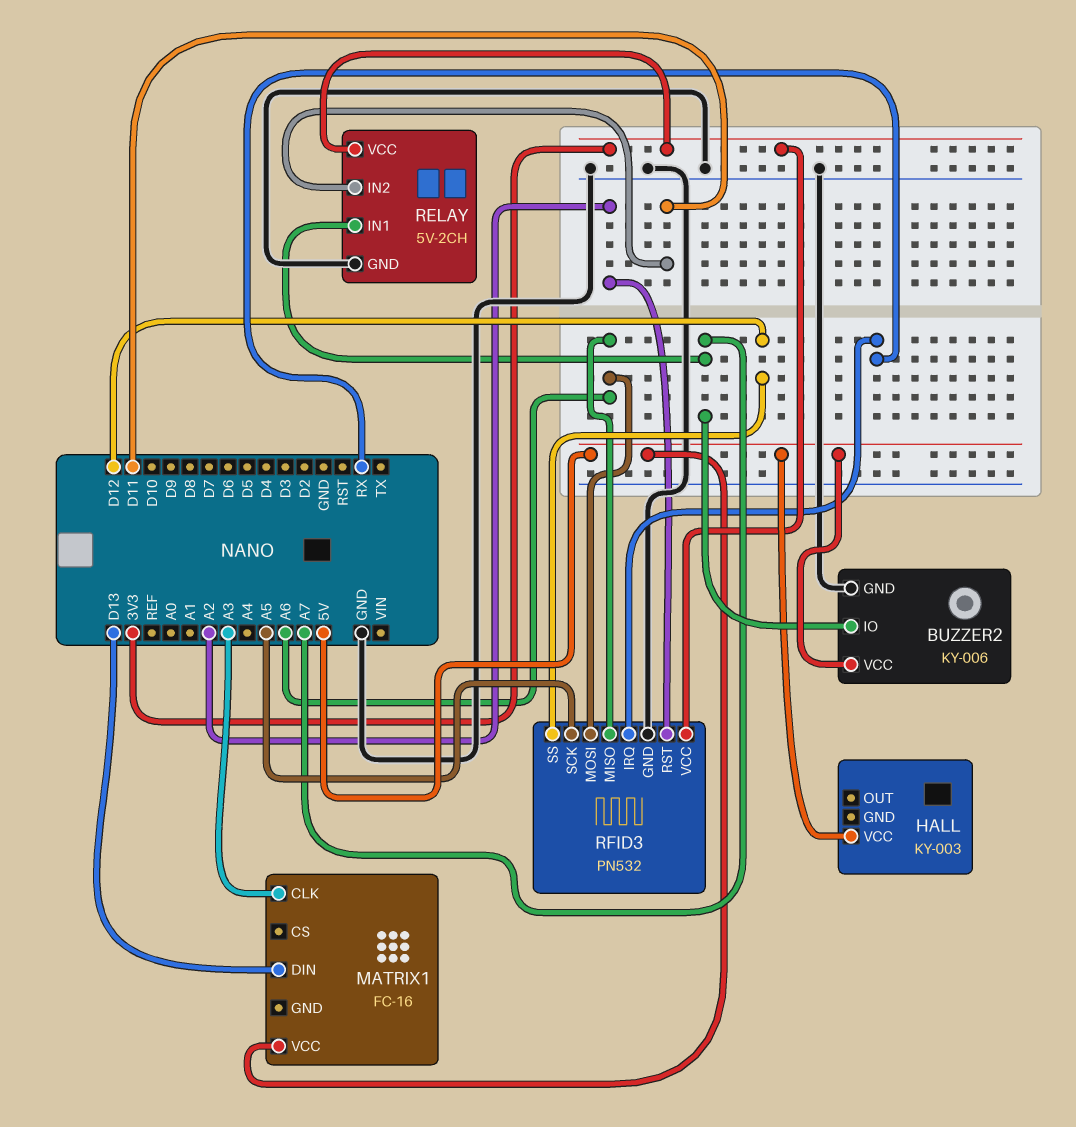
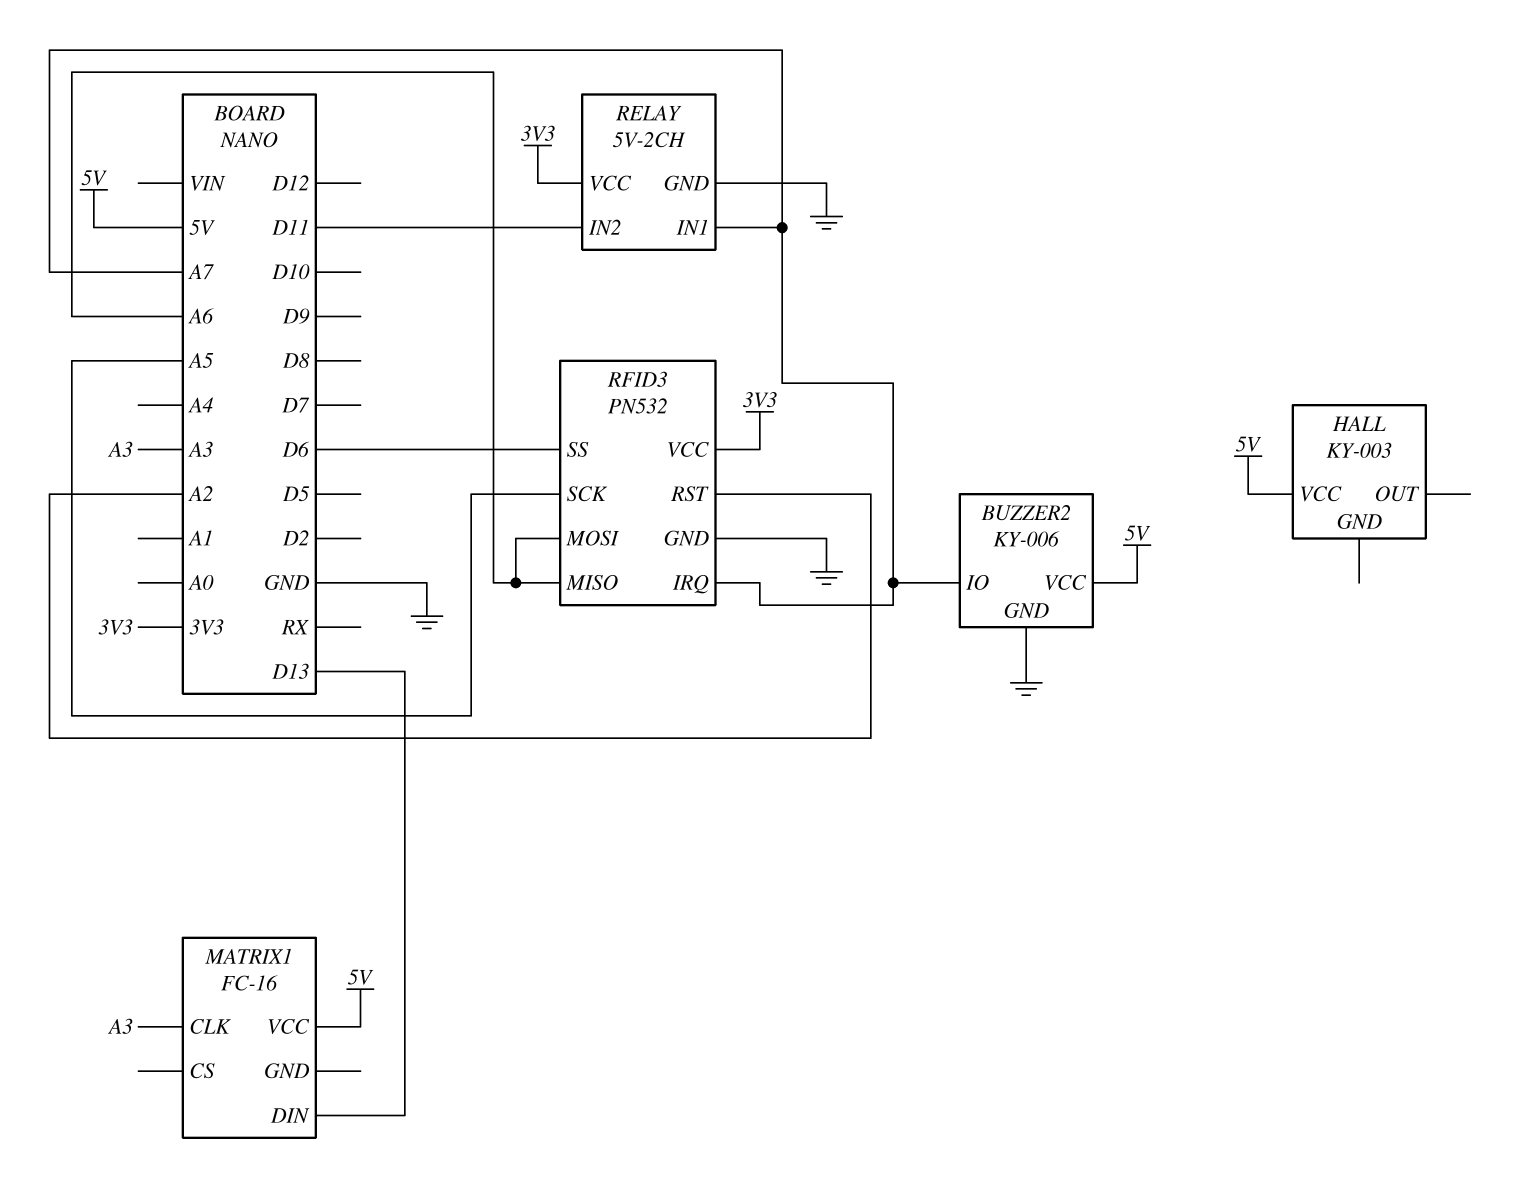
RFID3 pin IRQ: RX -> A7
RFID3 pin SS: D12 -> D6

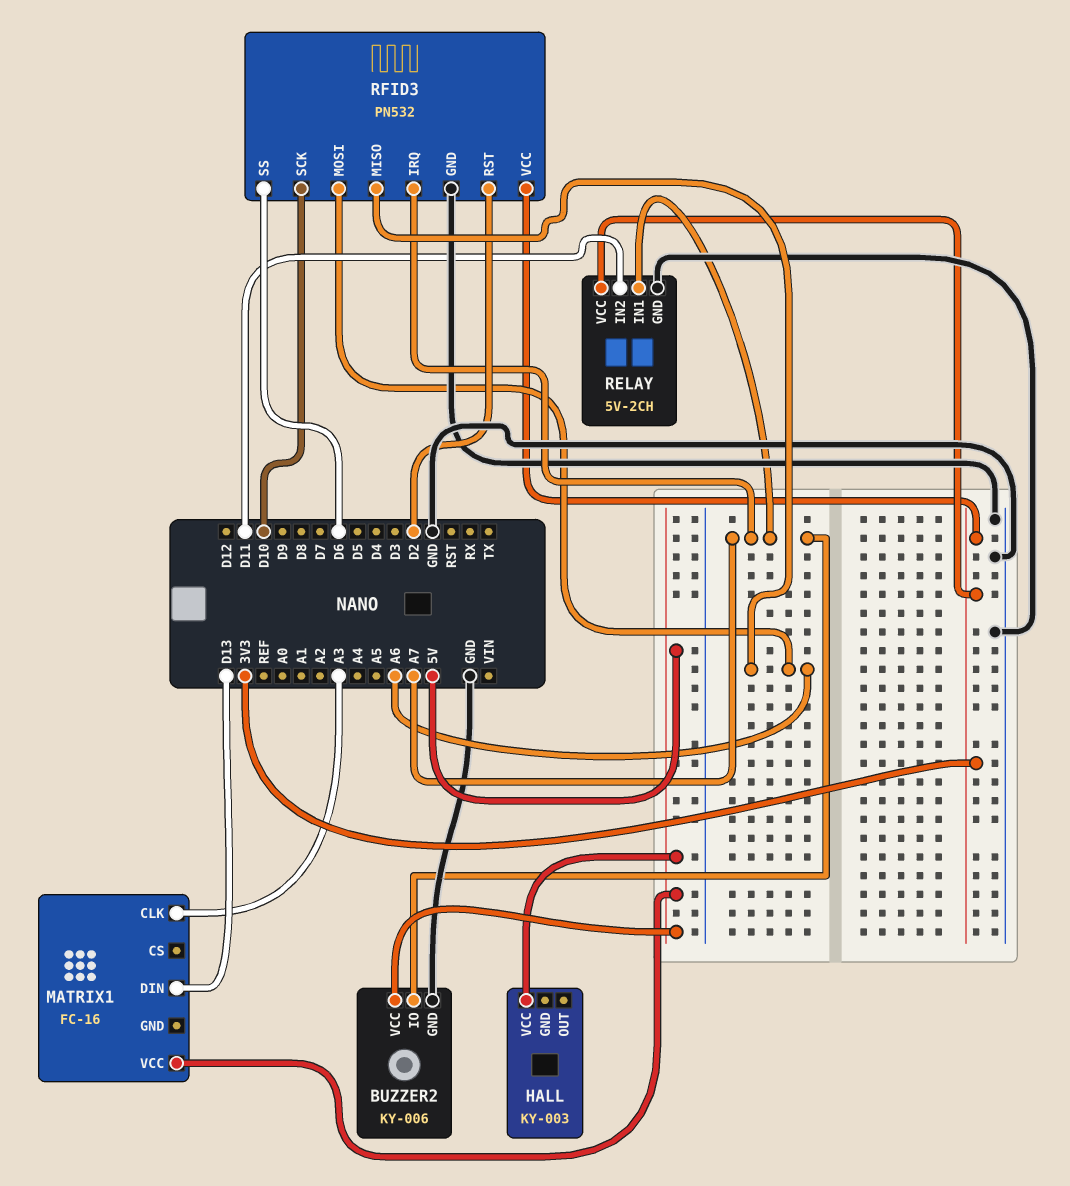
RFID3 pin RST: A2 -> D2
RFID3 pin SCK: A5 -> D10

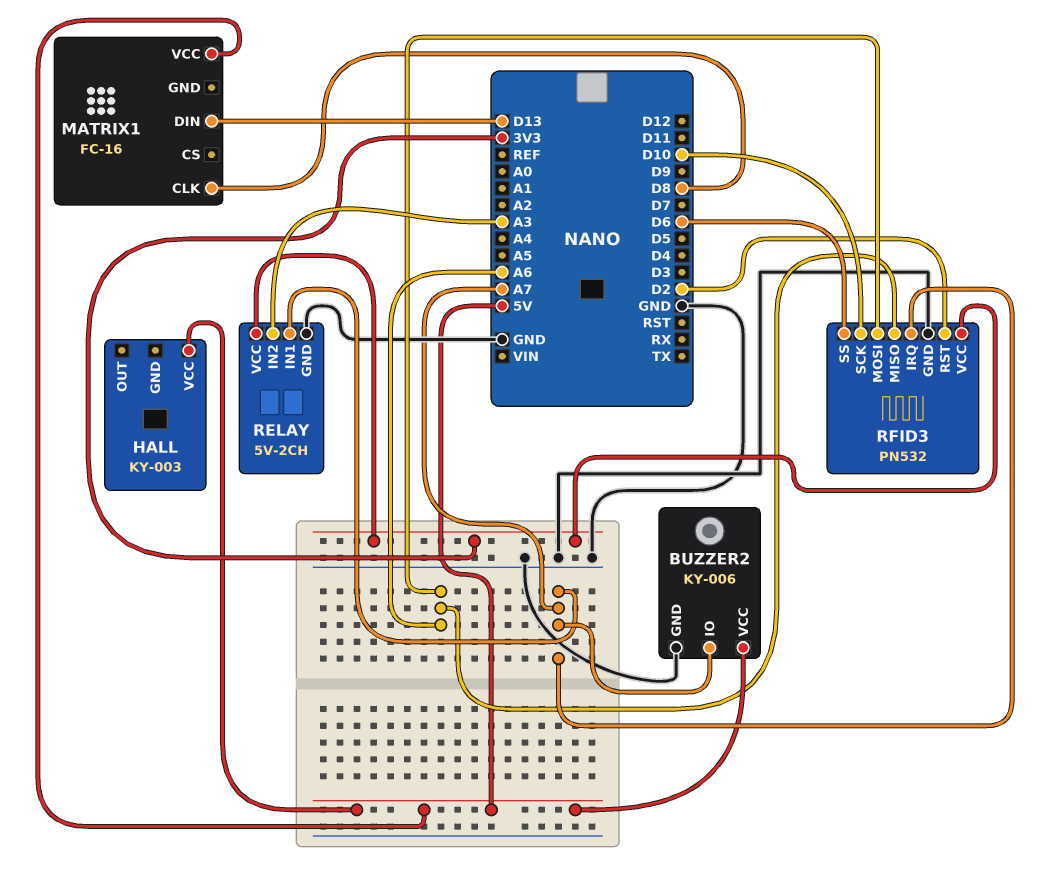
MATRIX1 pin CLK: A3 -> D8
RELAY pin IN2: D11 -> A3

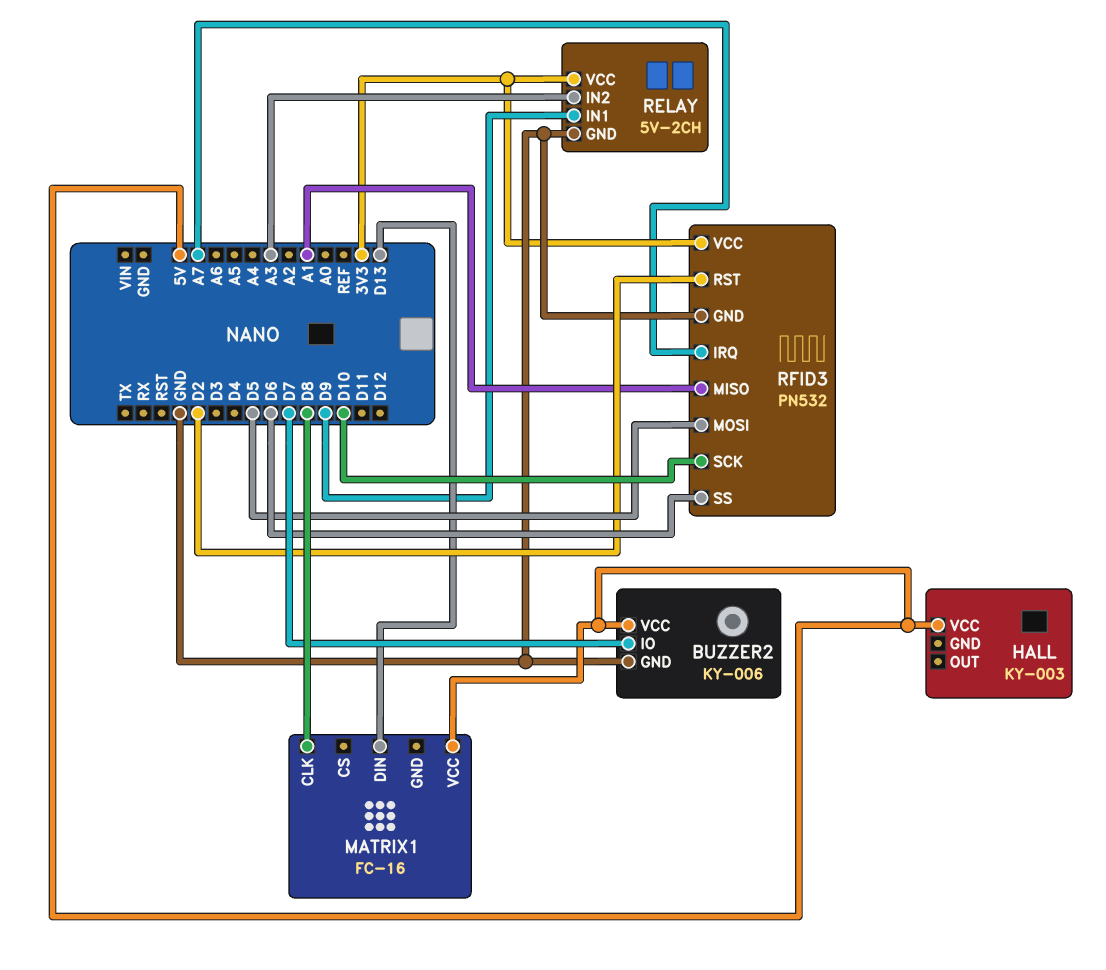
BUZZER2 pin IO: A7 -> D7
RELAY pin IN1: A7 -> D9
RFID3 pin MISO: A6 -> A1
RFID3 pin MOSI: A6 -> D5

